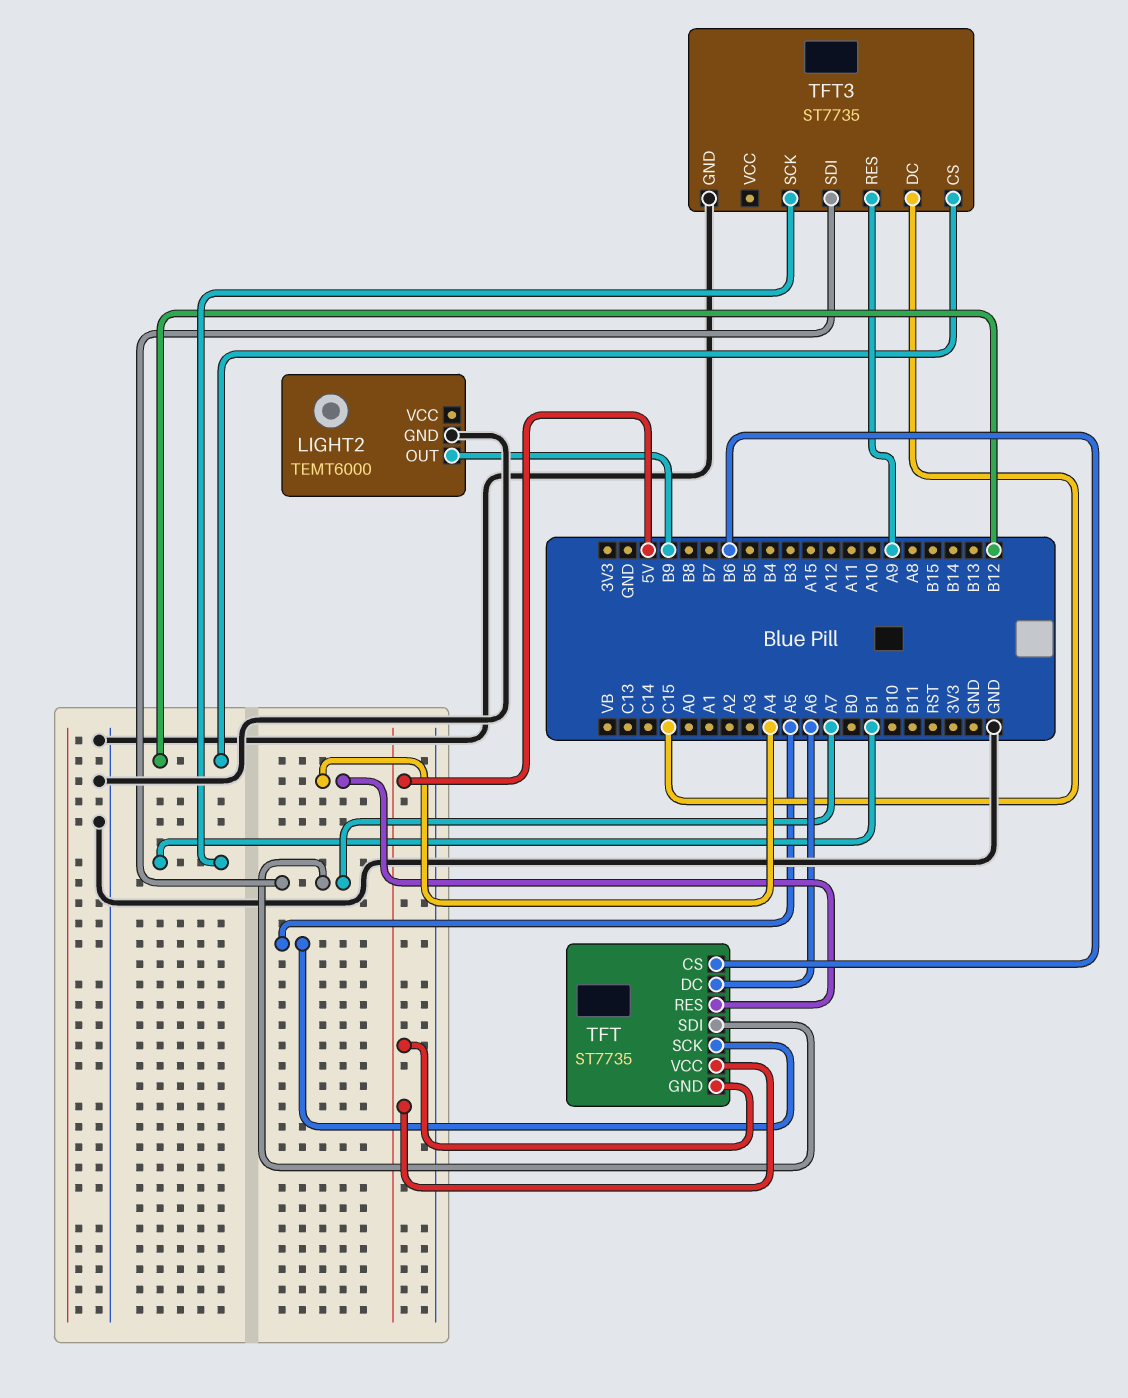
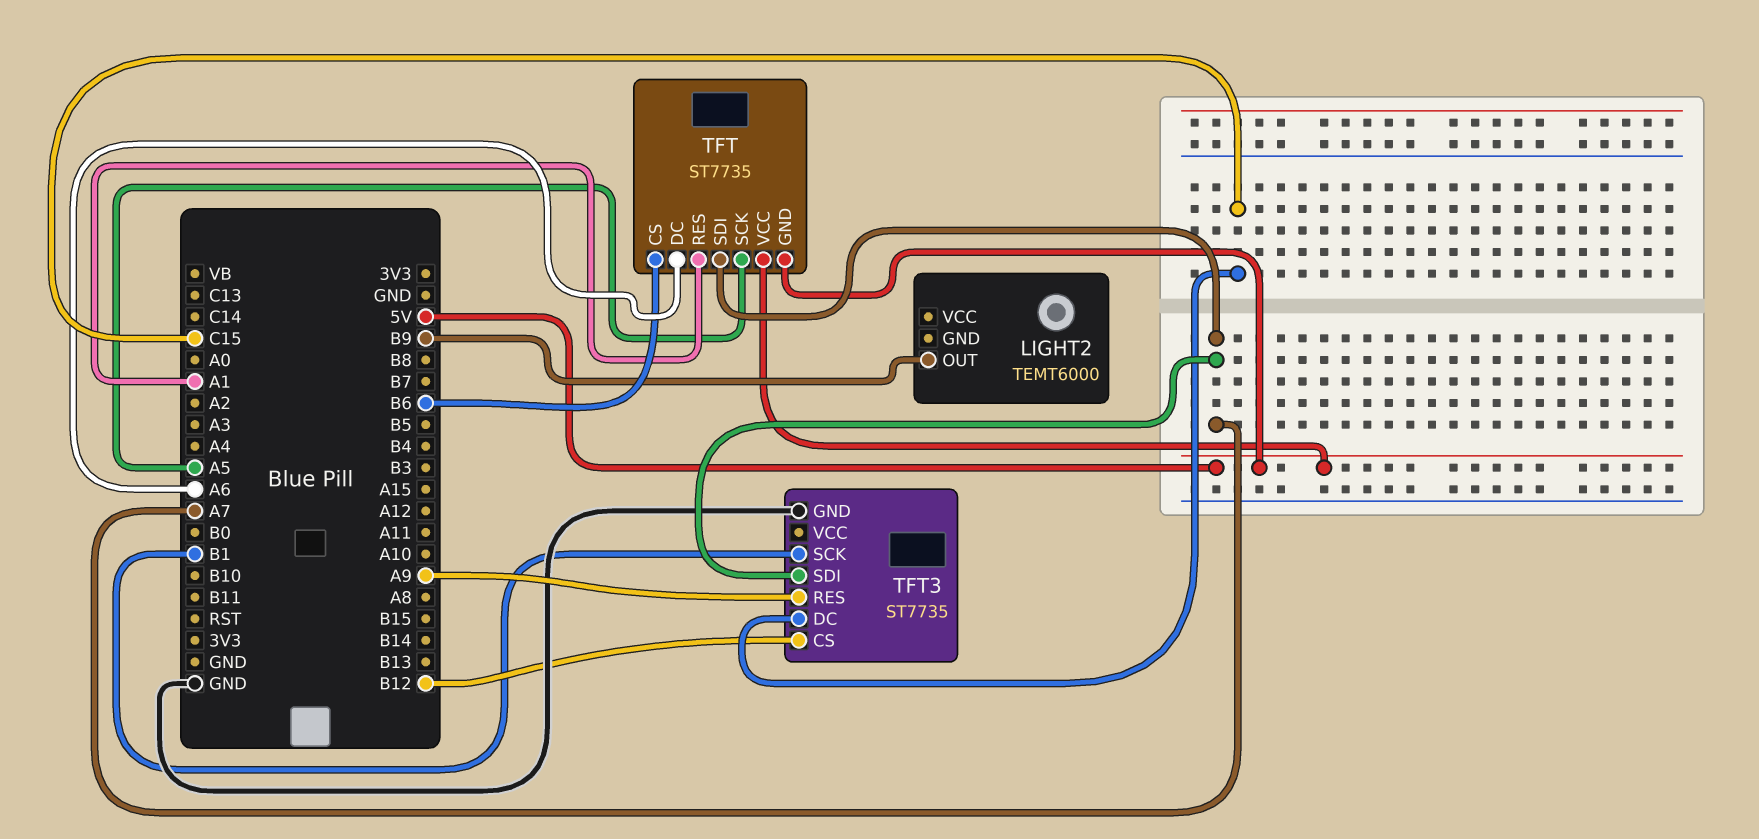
LIGHT2 pin GND: GND -> none
TFT pin RES: A4 -> A1

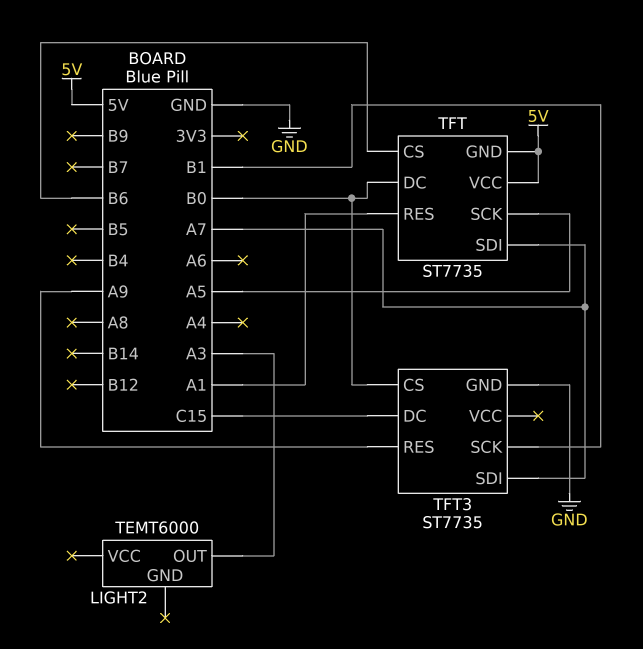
LIGHT2 pin OUT: B9 -> A3
TFT pin DC: A6 -> B0
TFT3 pin CS: B12 -> B0

